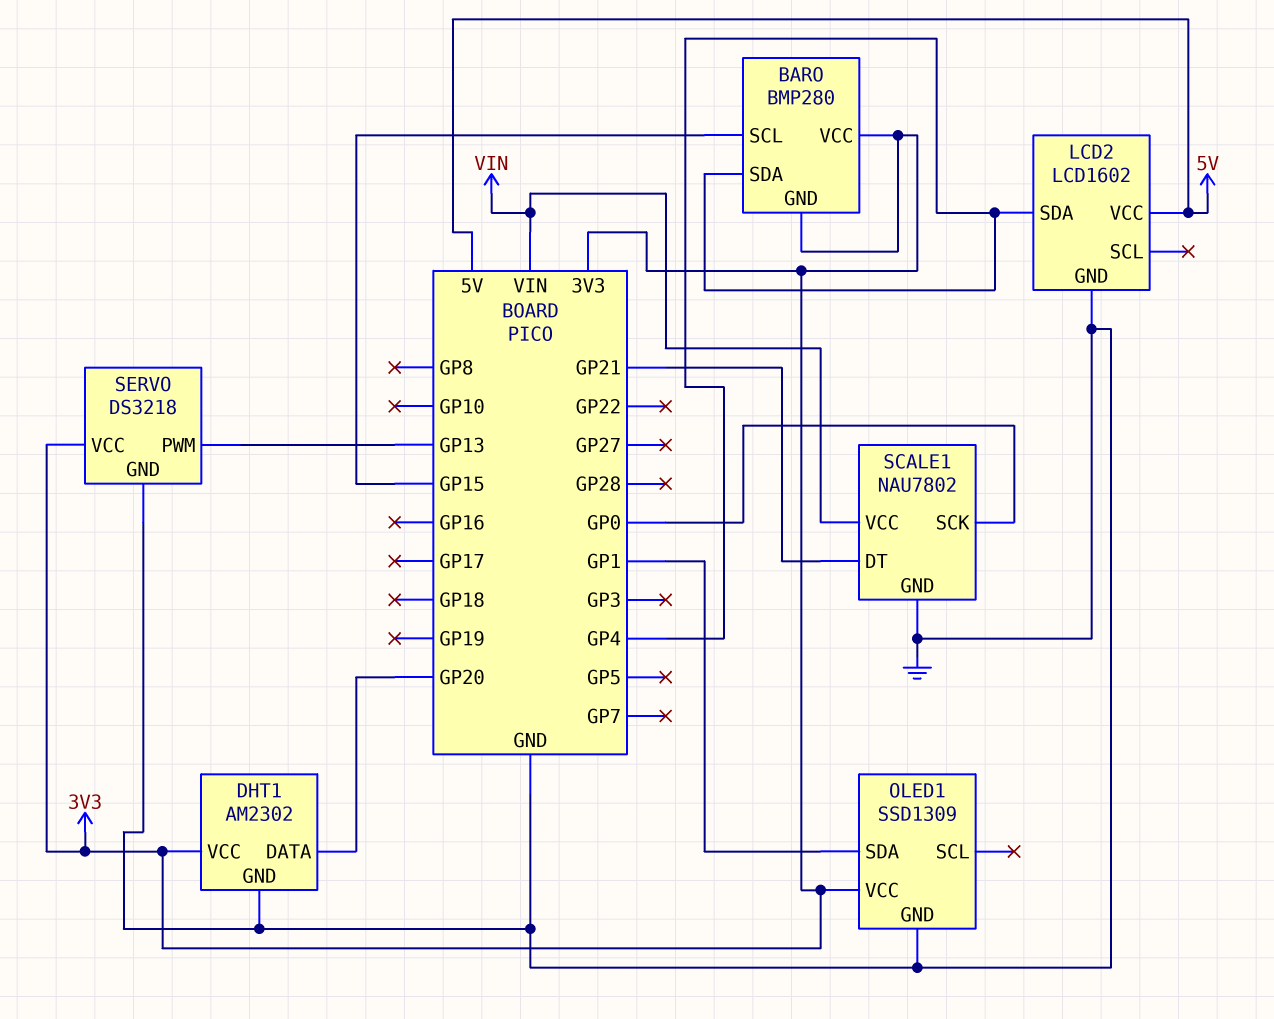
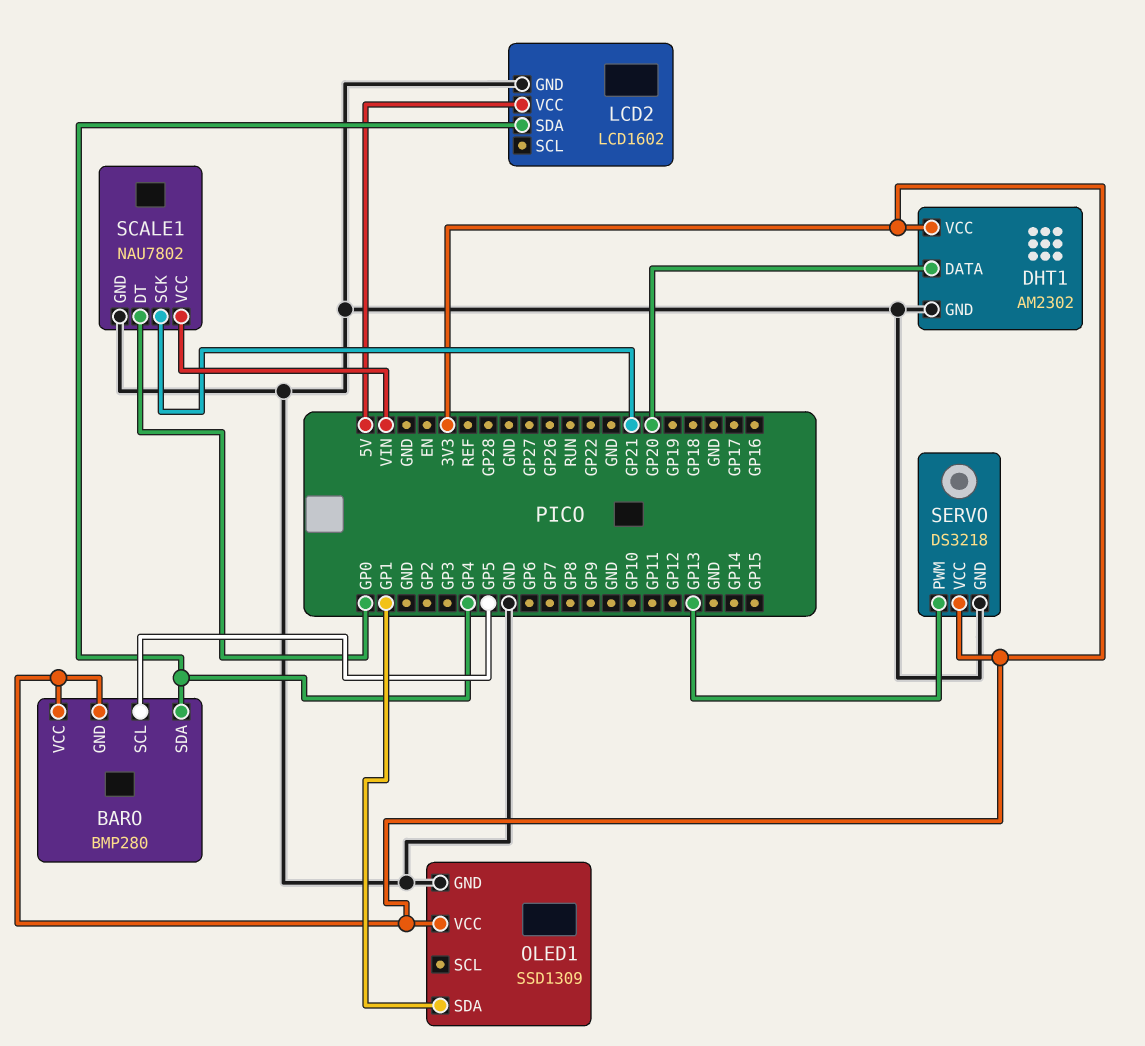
BARO pin SCL: GP15 -> GP5
SCALE1 pin DT: GP21 -> GP0
SCALE1 pin SCK: GP0 -> GP21

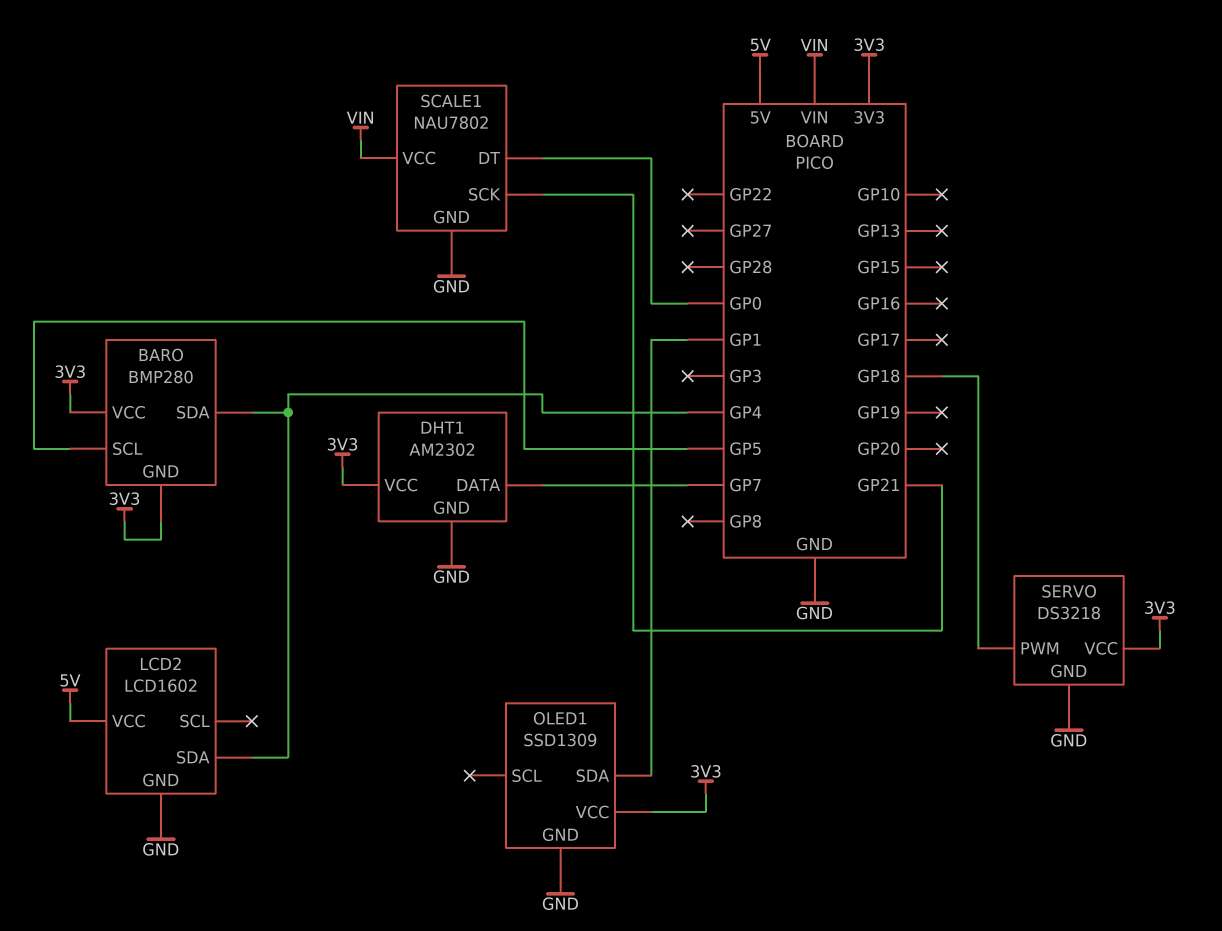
DHT1 pin DATA: GP20 -> GP7
SERVO pin PWM: GP13 -> GP18

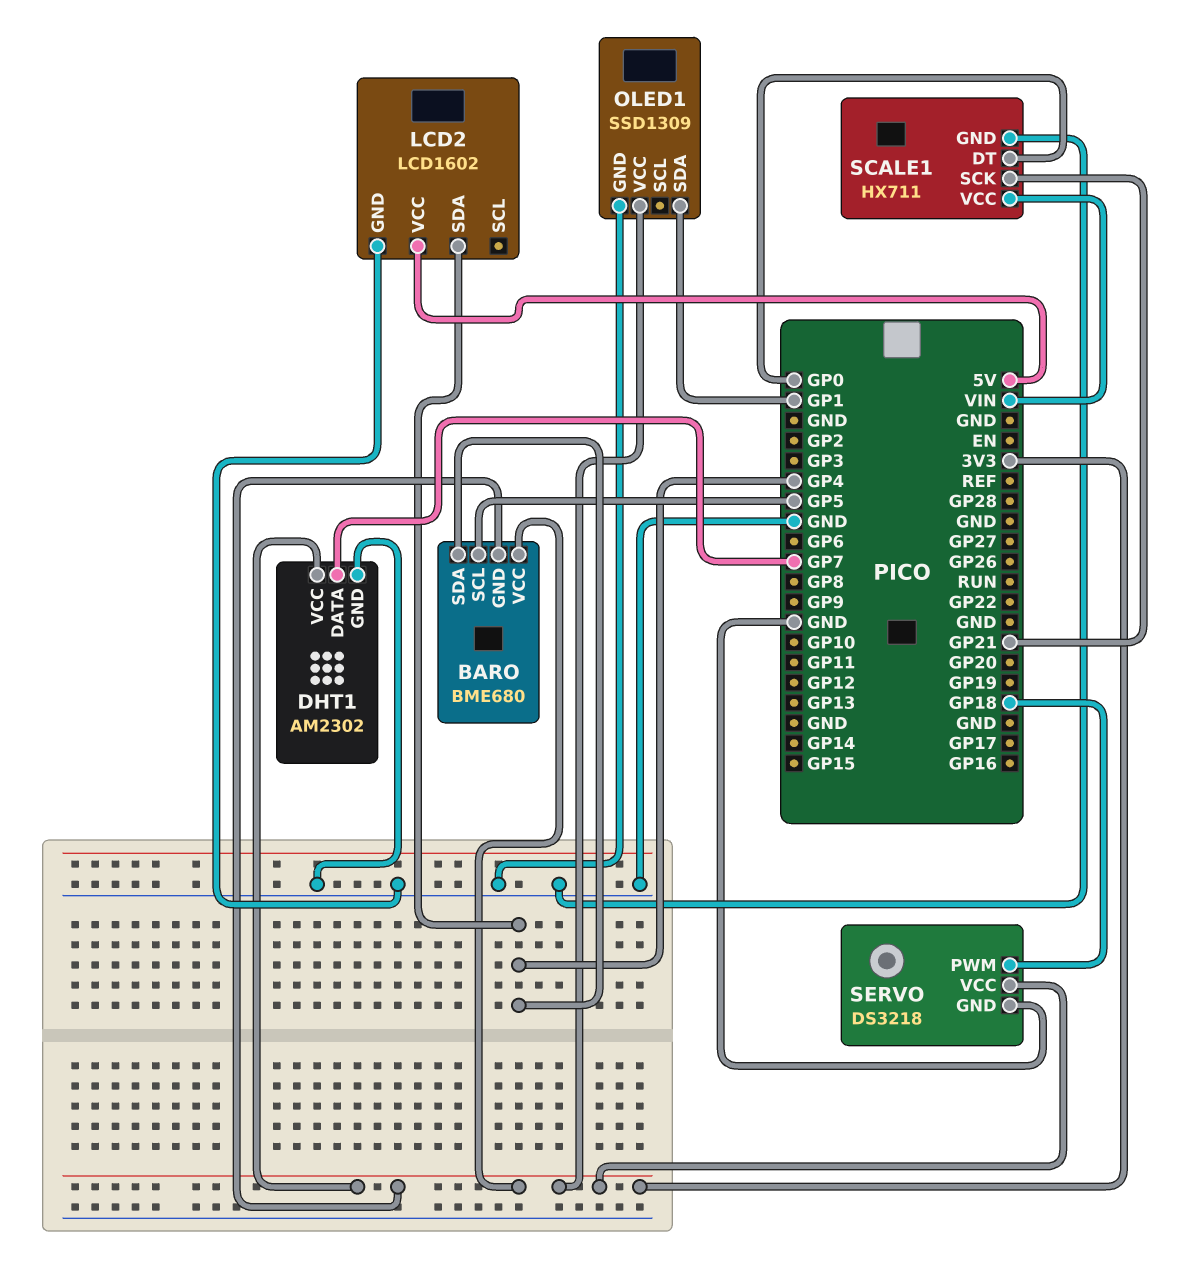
BARO: BMP280 -> BME680
SCALE1: NAU7802 -> HX711

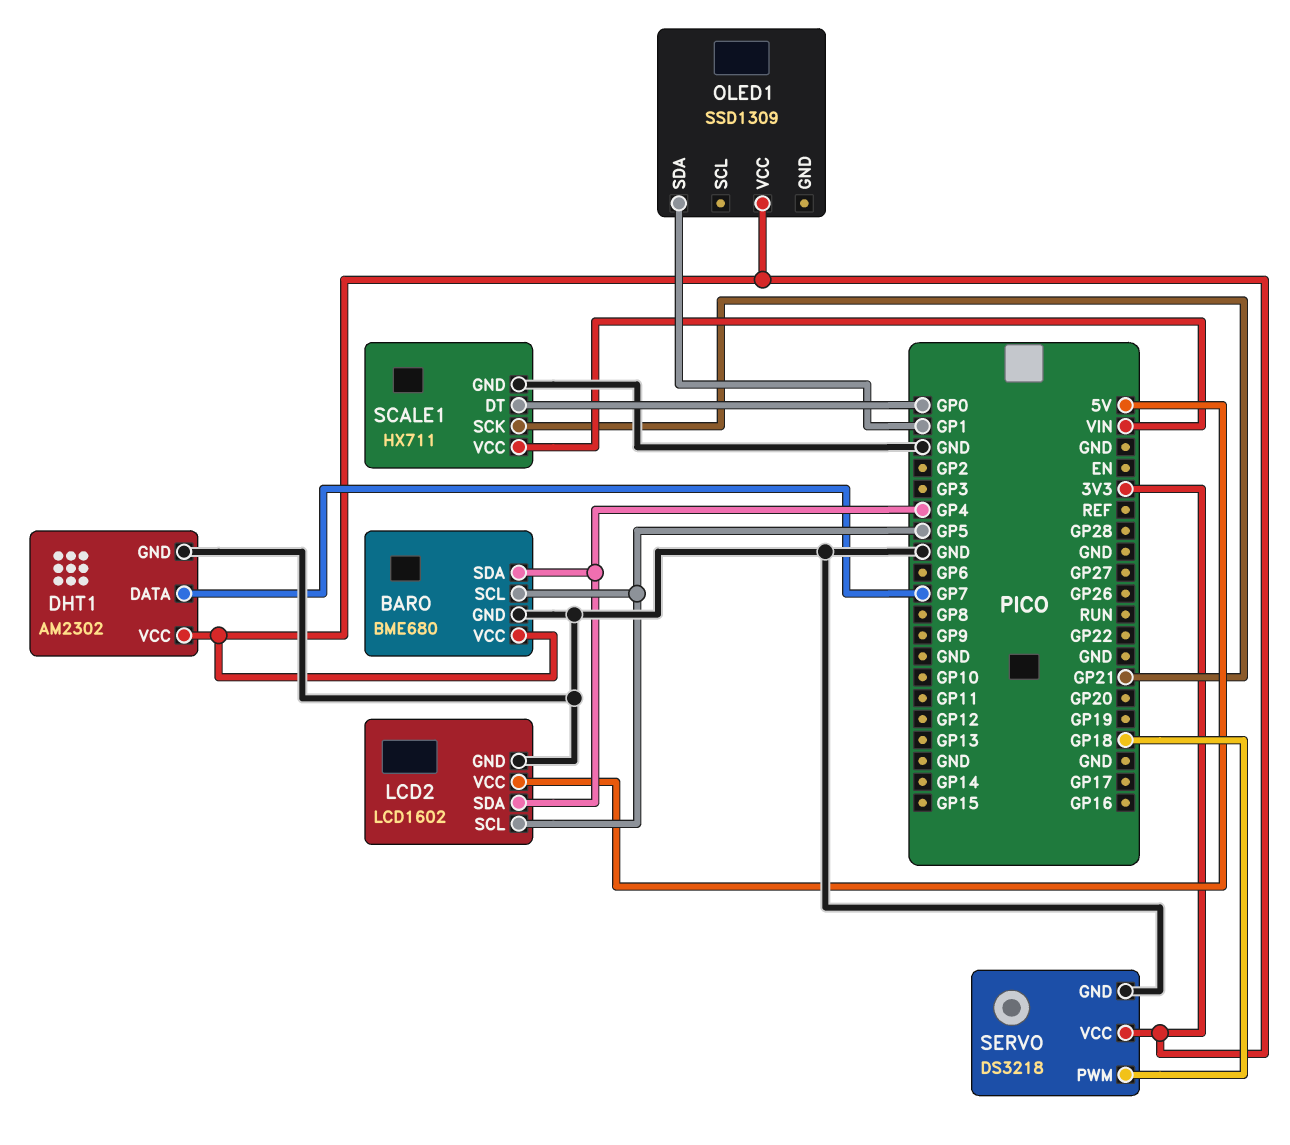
BARO pin GND: 3V3 -> GND
LCD2 pin SCL: none -> GP5
OLED1 pin GND: GND -> none

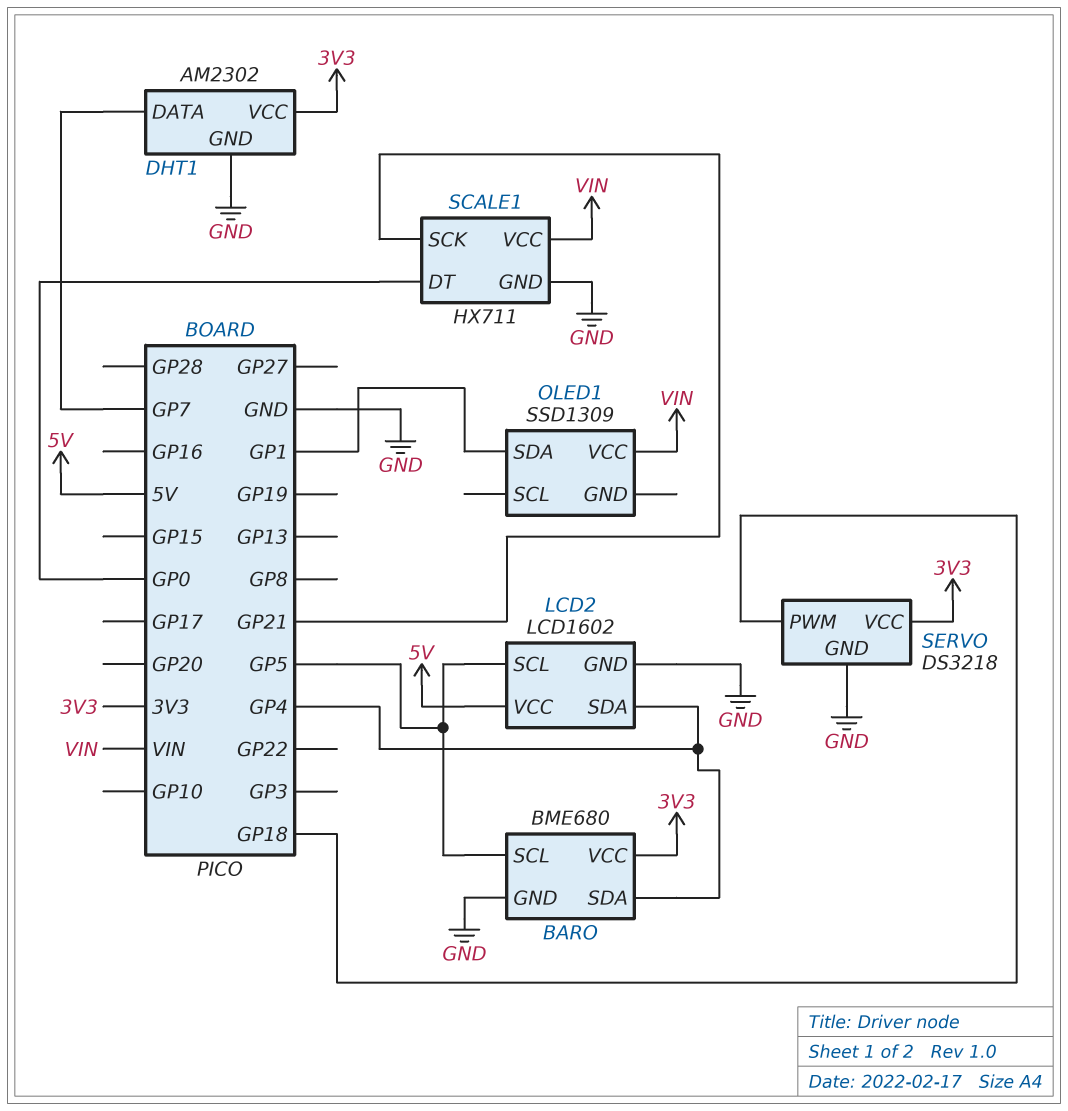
OLED1 pin VCC: 3V3 -> VIN

